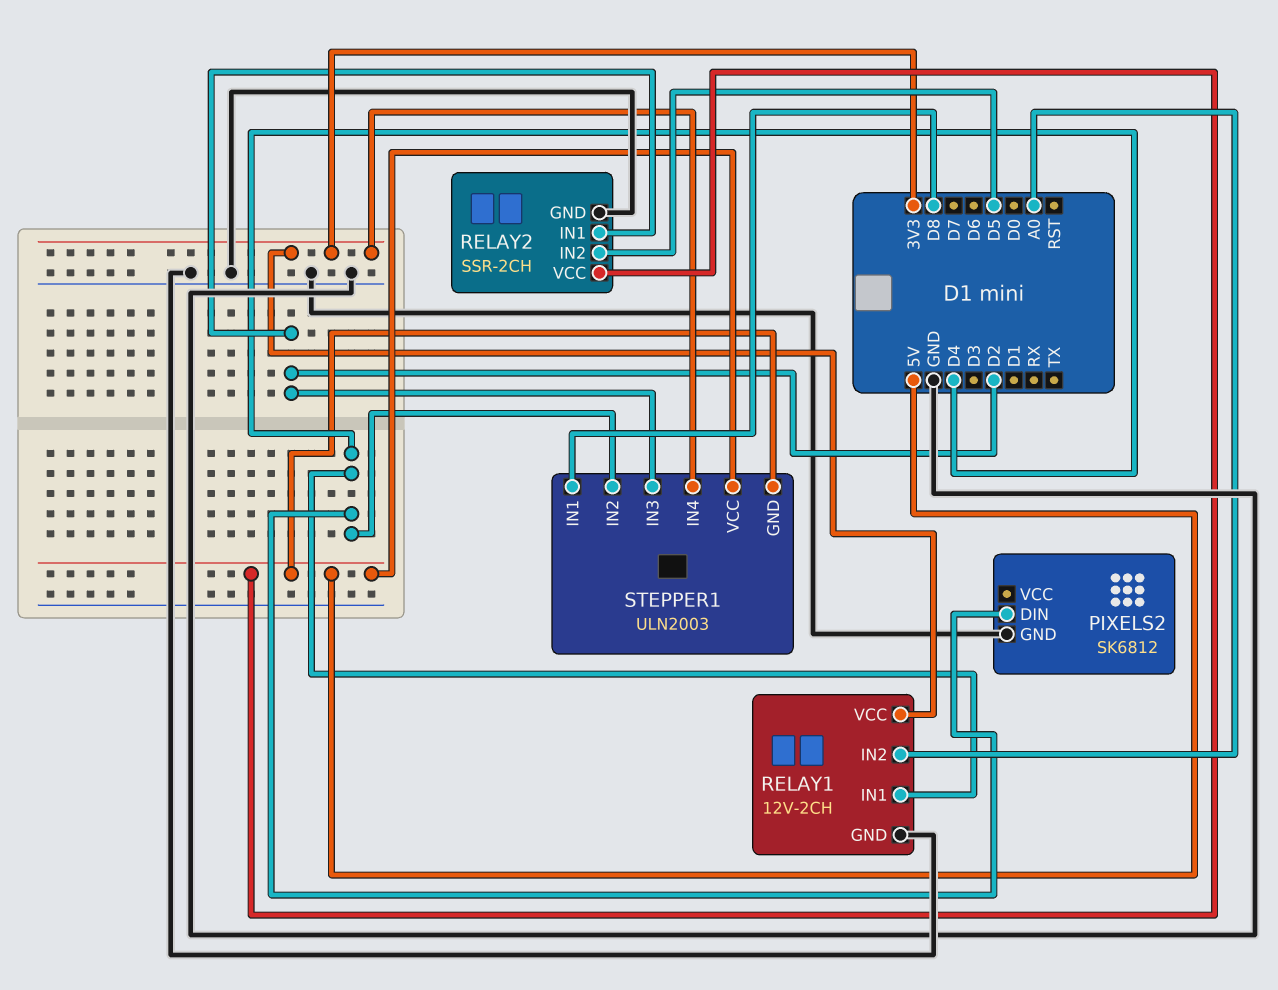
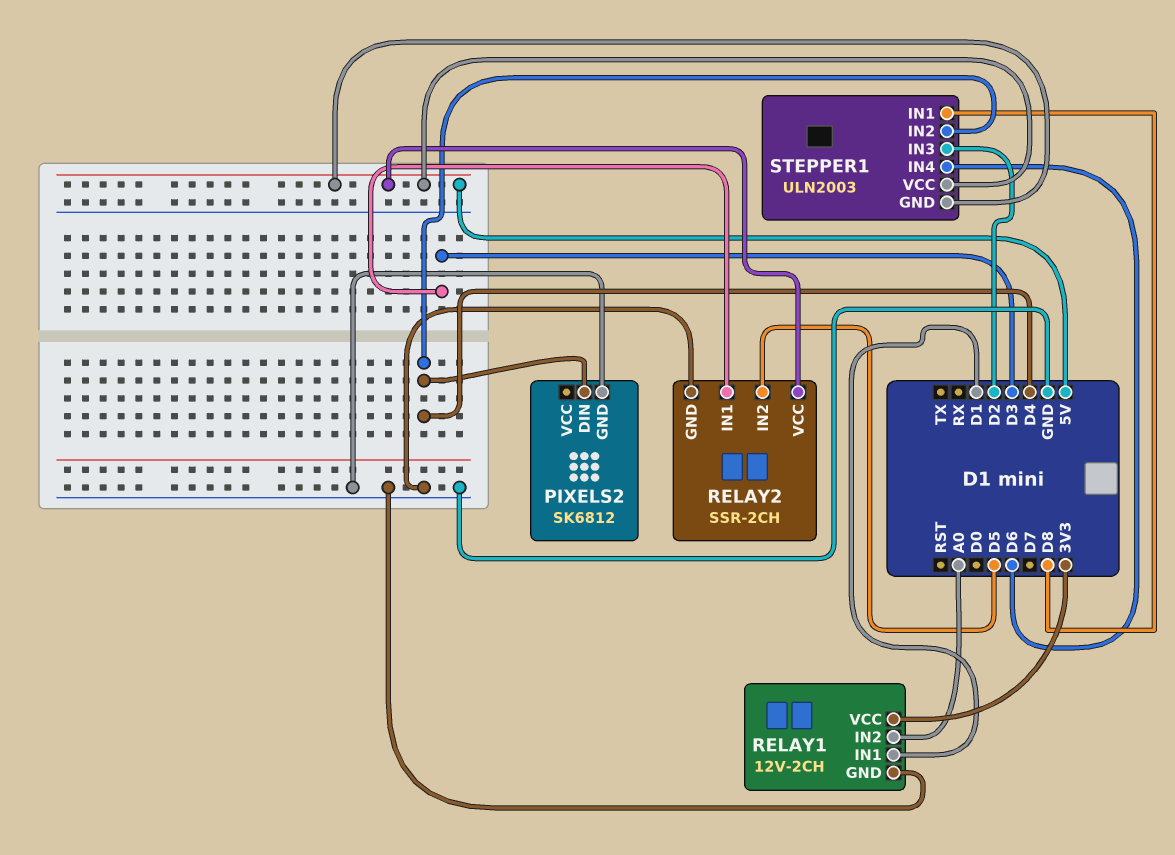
RELAY1 pin IN1: D4 -> D1
RELAY2 pin IN1: D2 -> D3
STEPPER1 pin IN4: 3V3 -> D6

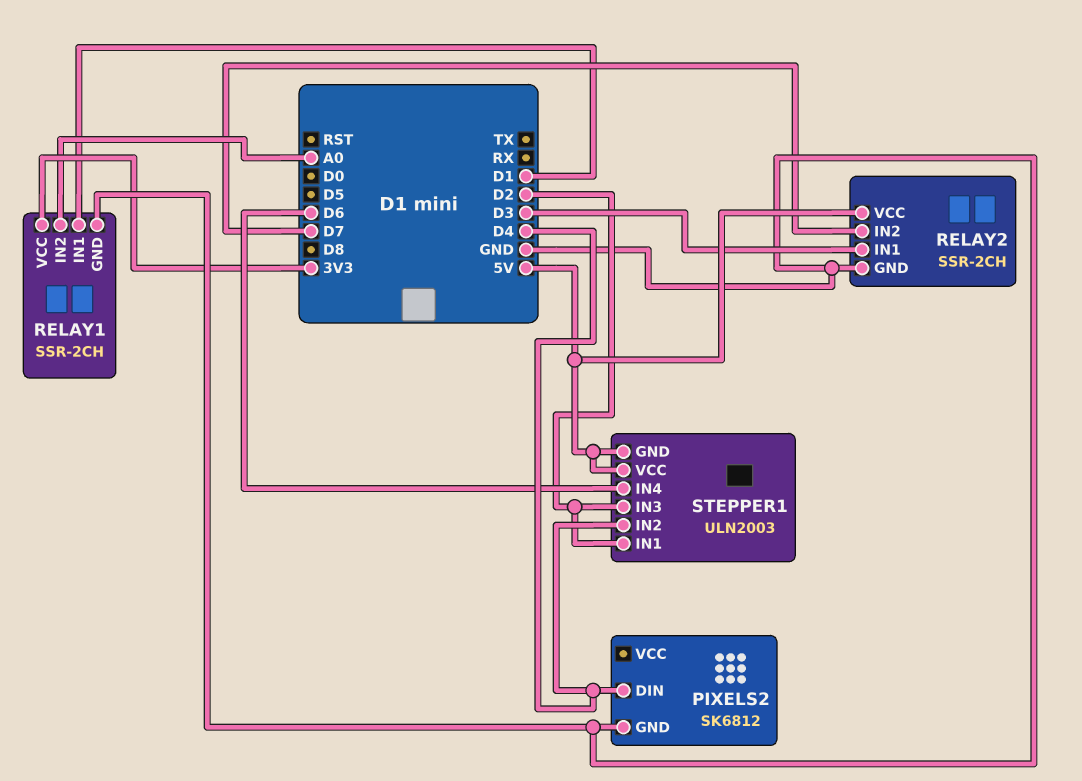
RELAY1: 12V-2CH -> SSR-2CH
RELAY2 pin IN2: D5 -> D7
STEPPER1 pin IN1: D8 -> D2

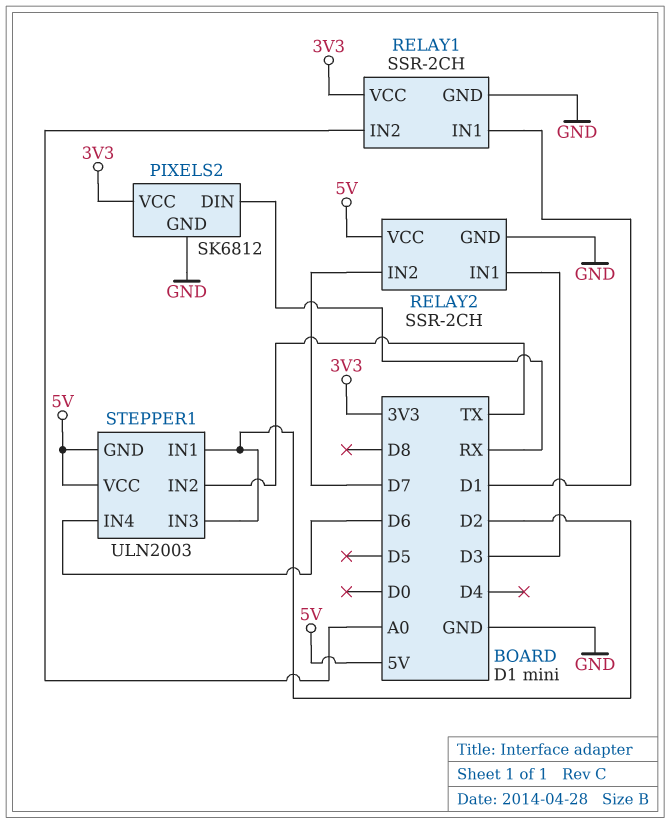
PIXELS2 pin DIN: D4 -> RX
PIXELS2 pin VCC: none -> 3V3
STEPPER1 pin IN2: D4 -> TX

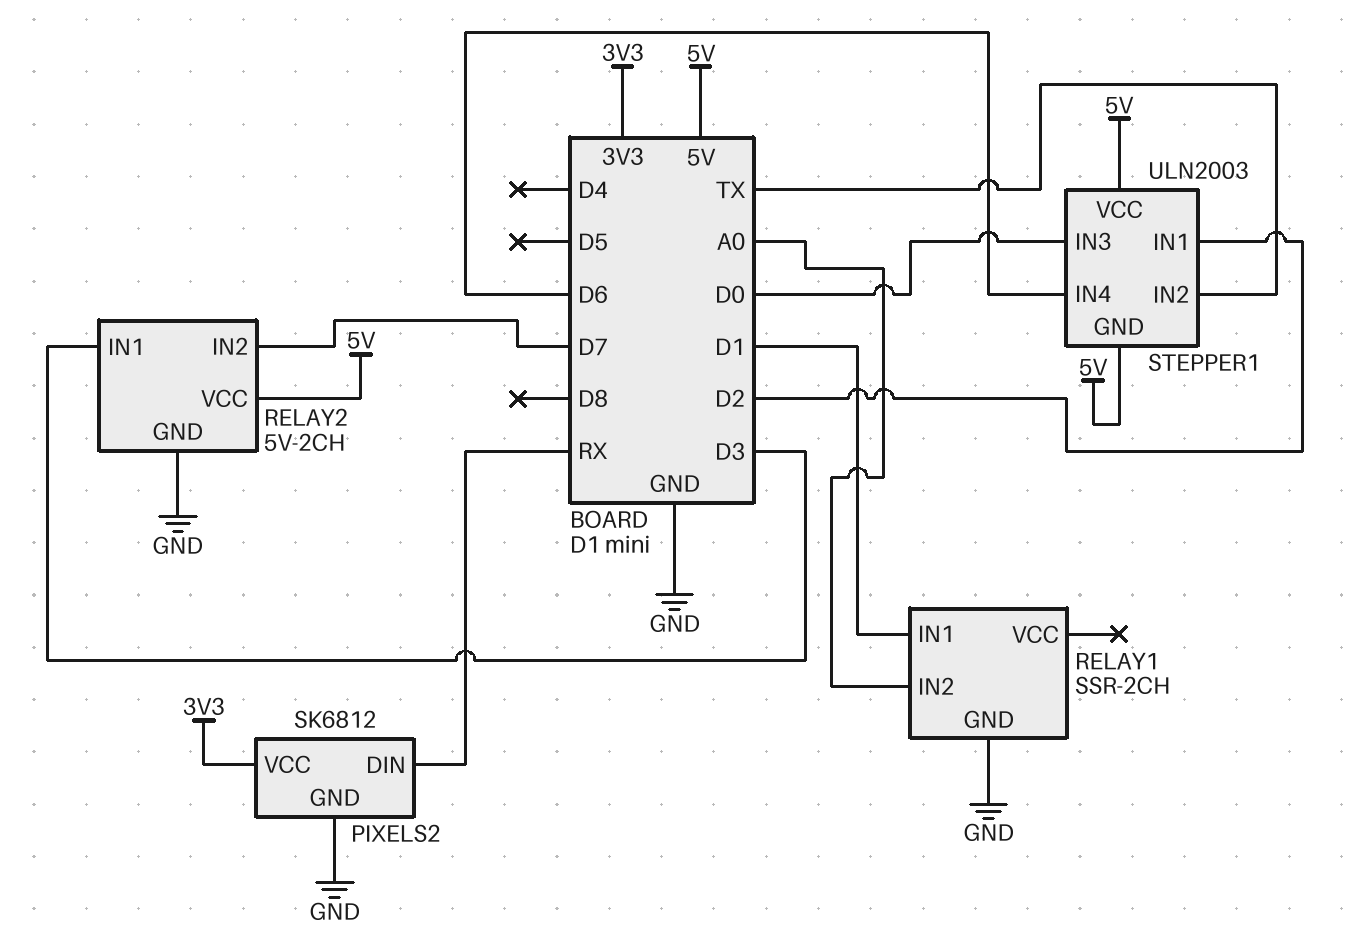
RELAY1 pin VCC: 3V3 -> none
RELAY2: SSR-2CH -> 5V-2CH
STEPPER1 pin IN3: D2 -> D0

